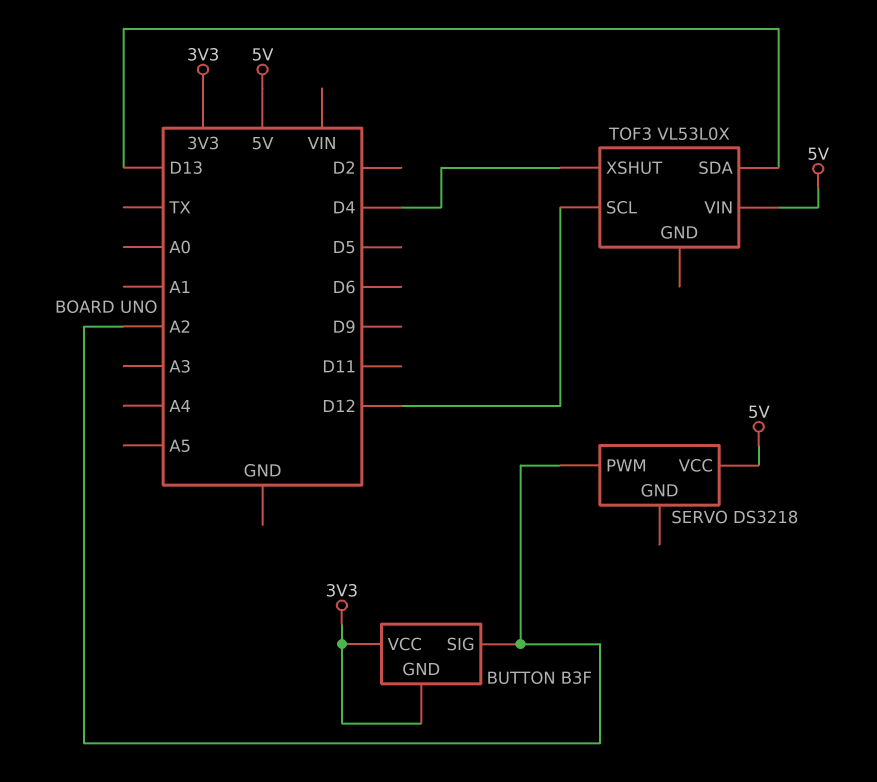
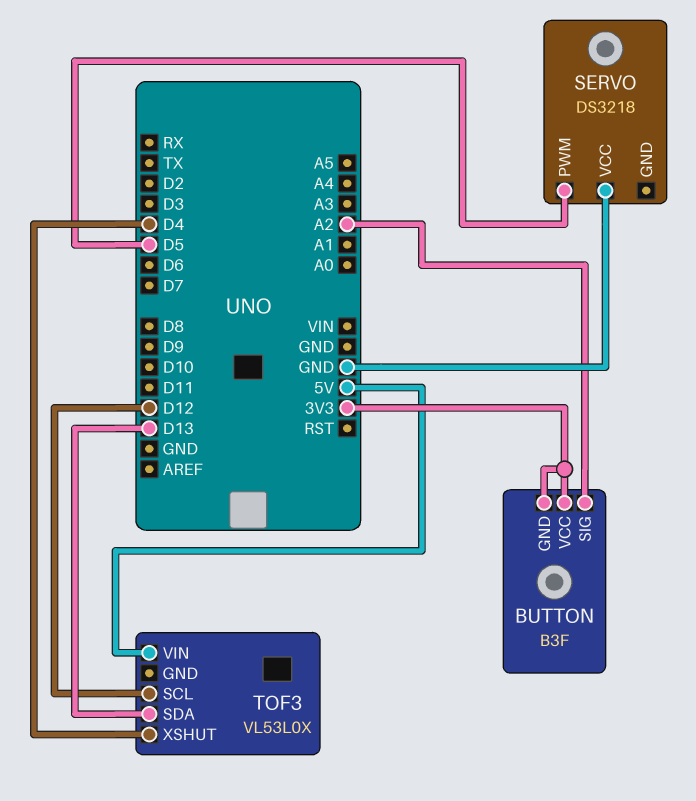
SERVO pin PWM: A2 -> D5
SERVO pin VCC: 5V -> GND

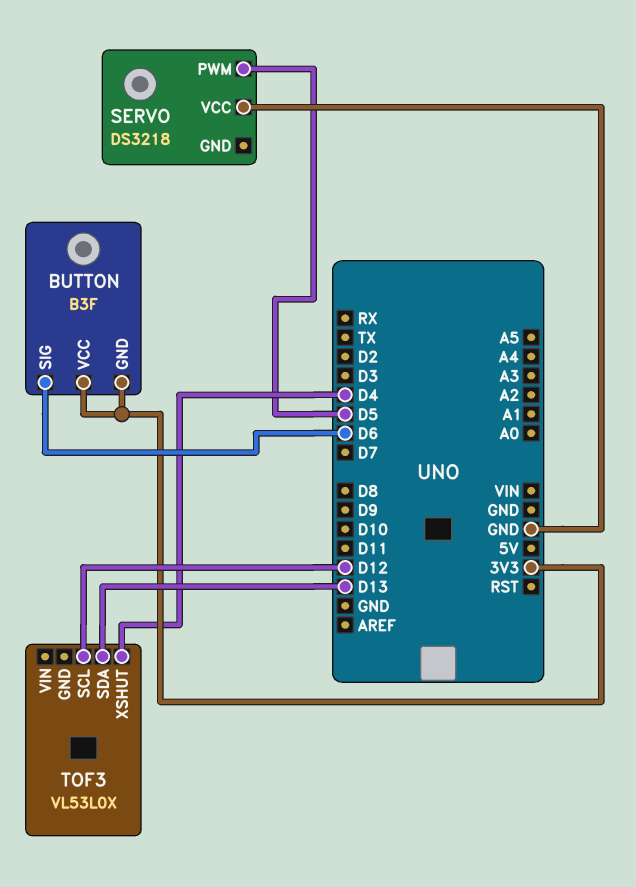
BUTTON pin SIG: A2 -> D6
TOF3 pin VIN: 5V -> none

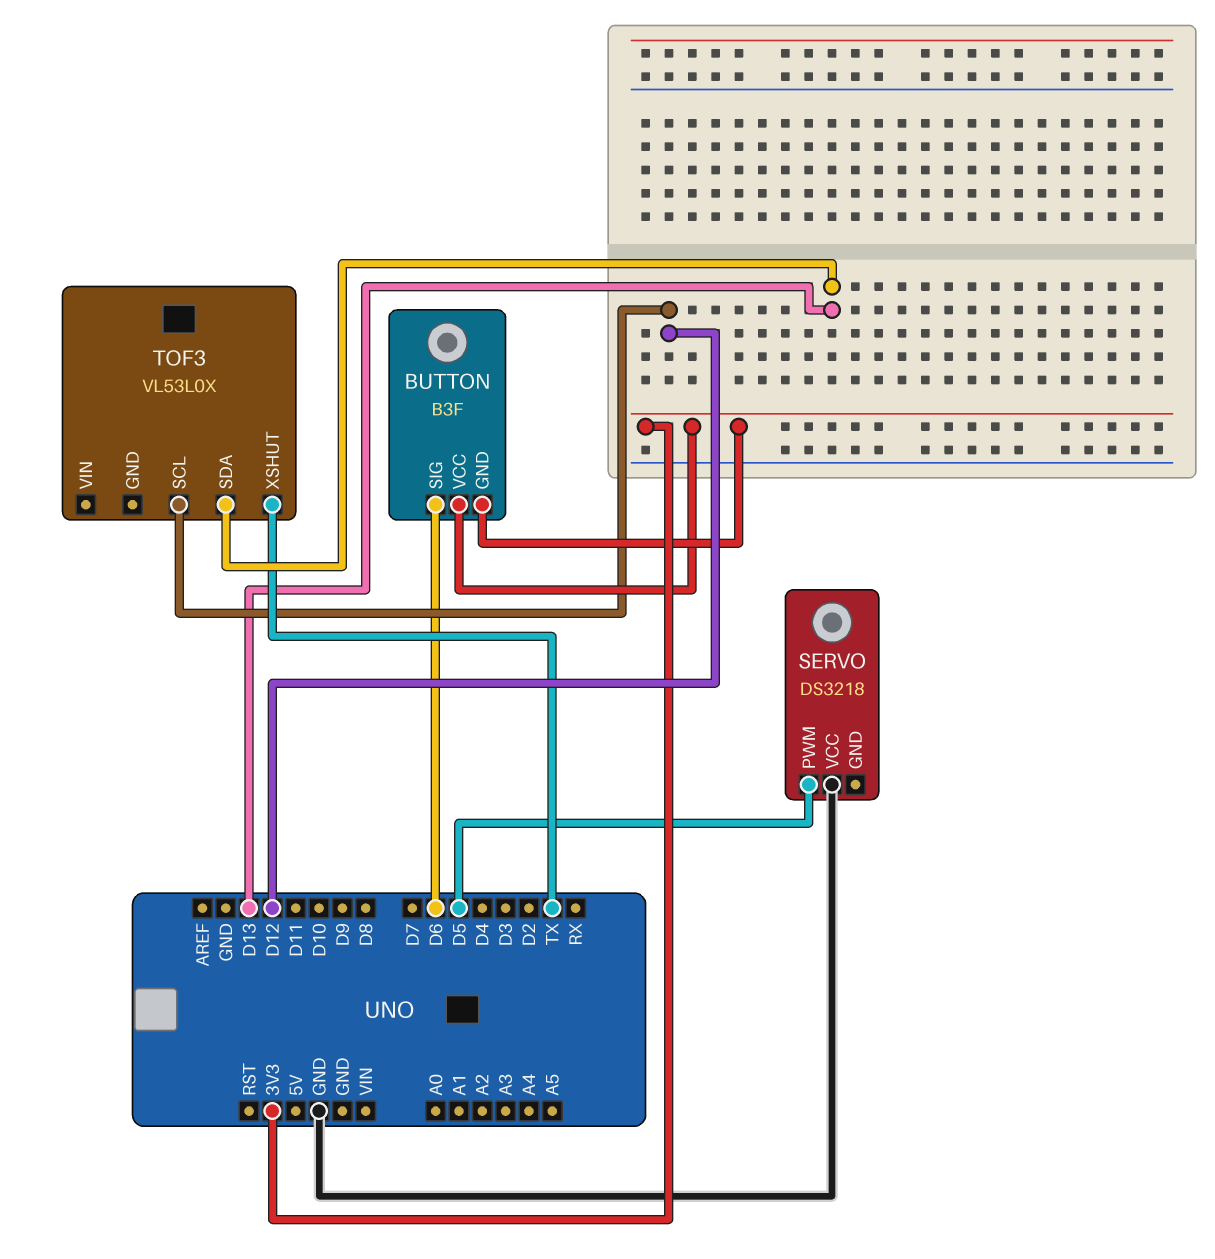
TOF3 pin XSHUT: D4 -> TX

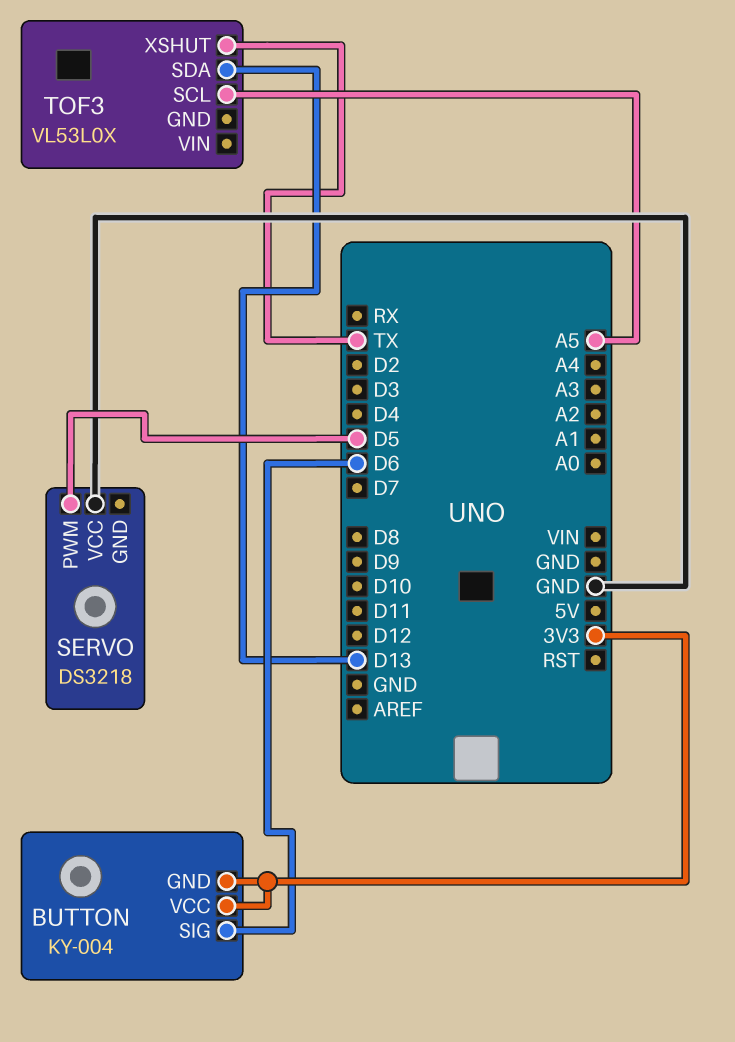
BUTTON: B3F -> KY-004
TOF3 pin SCL: D12 -> A5

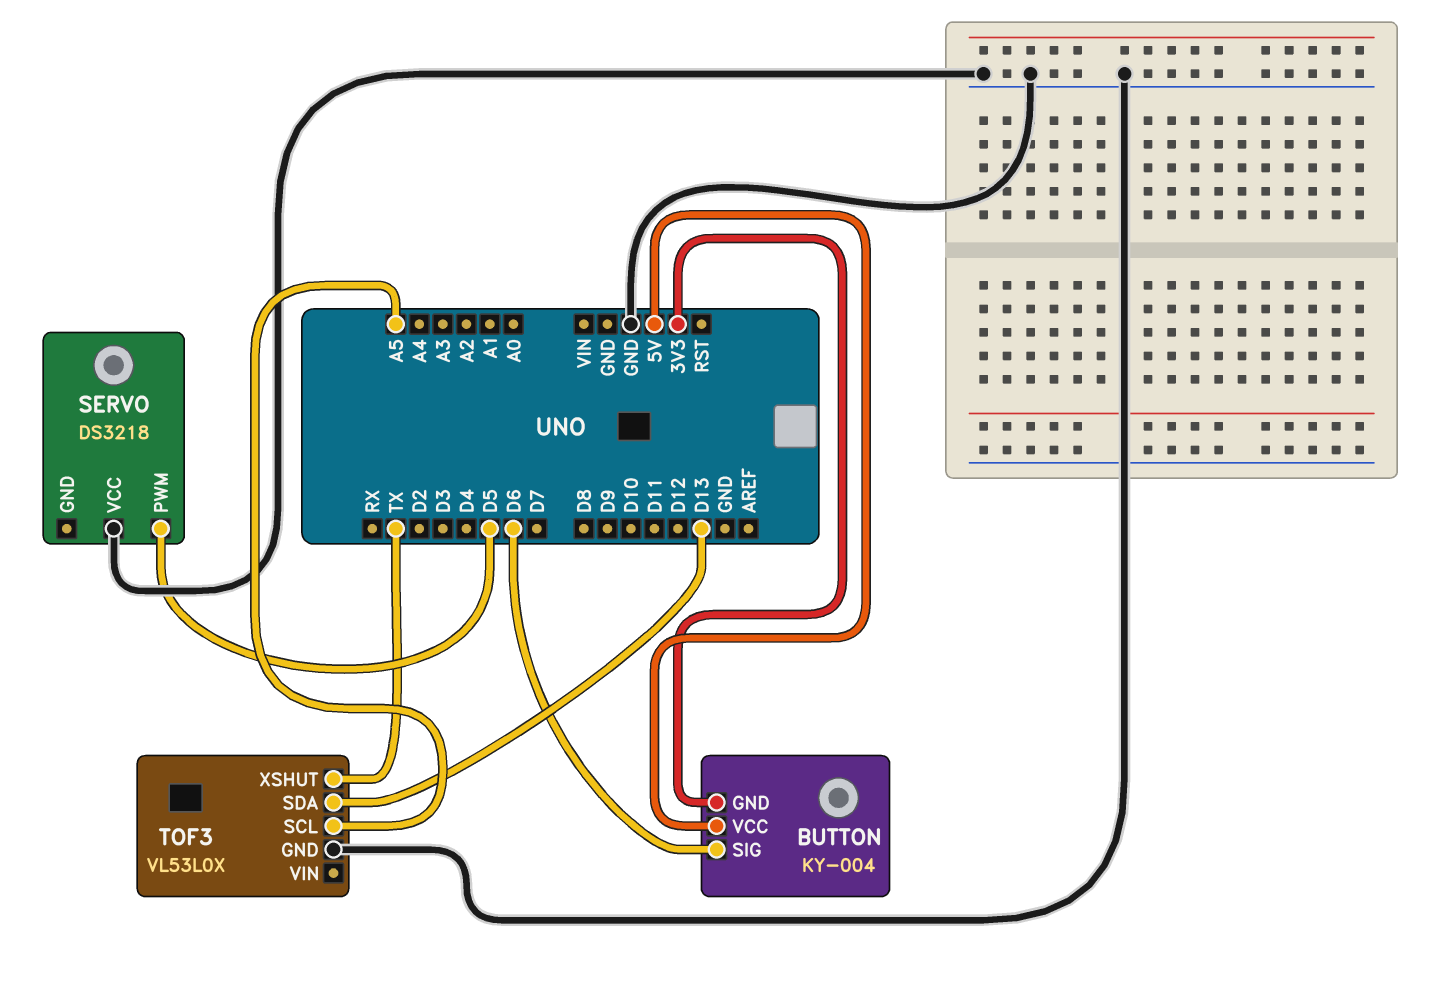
BUTTON pin VCC: 3V3 -> 5V
TOF3 pin GND: none -> GND

